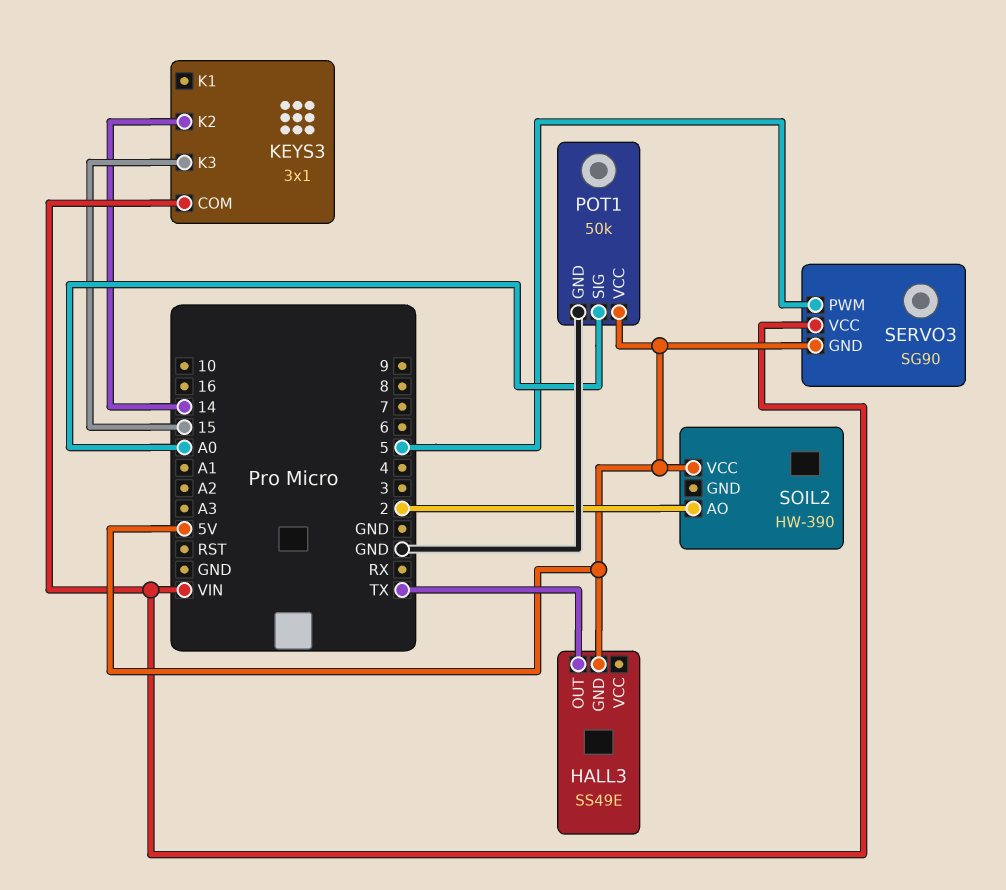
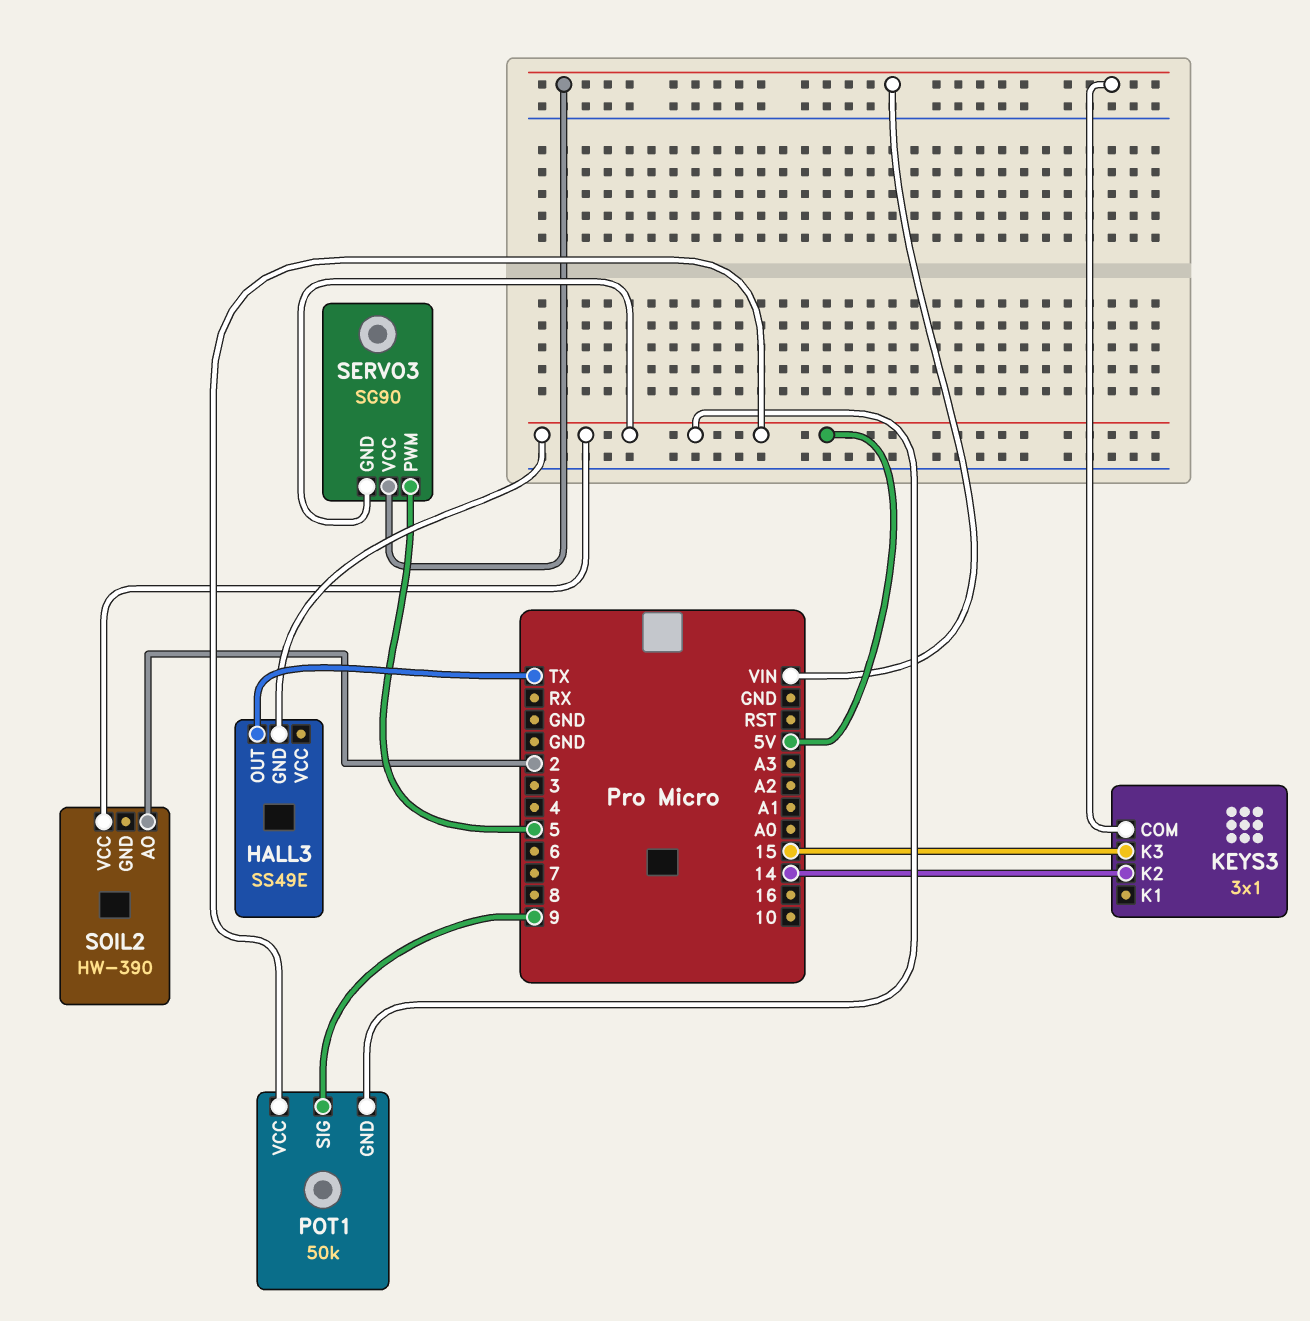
POT1 pin GND: GND -> 5V
POT1 pin SIG: A0 -> 9

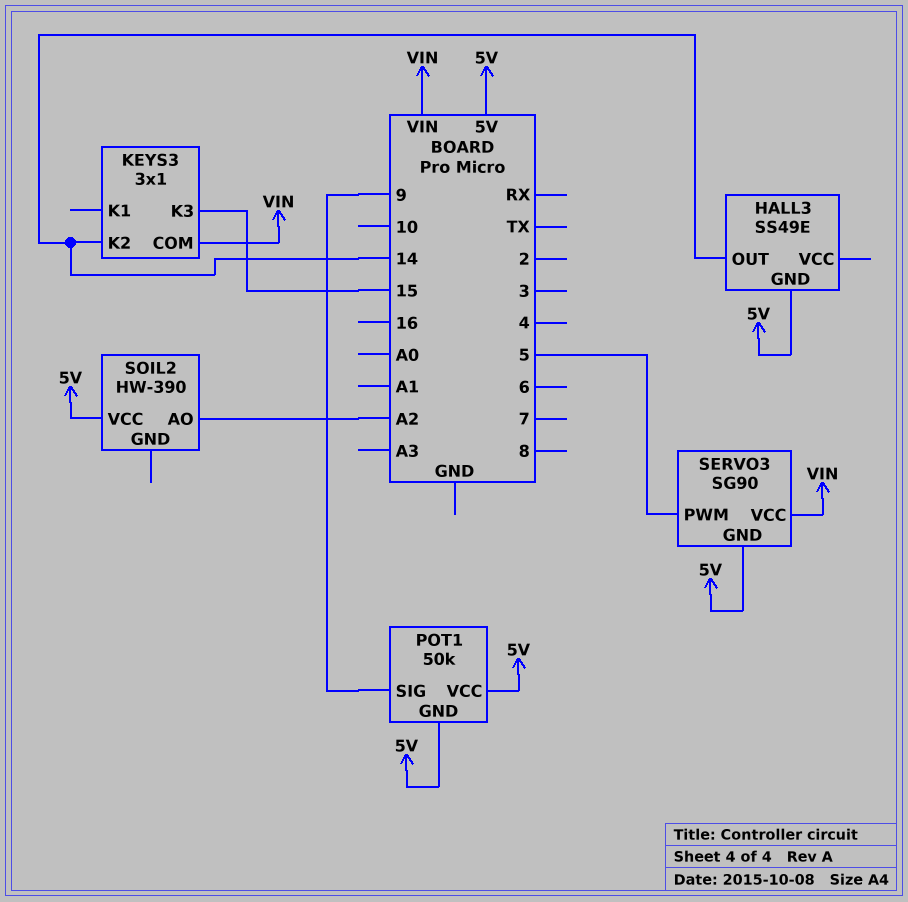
HALL3 pin OUT: TX -> 14
SOIL2 pin AO: 2 -> A2

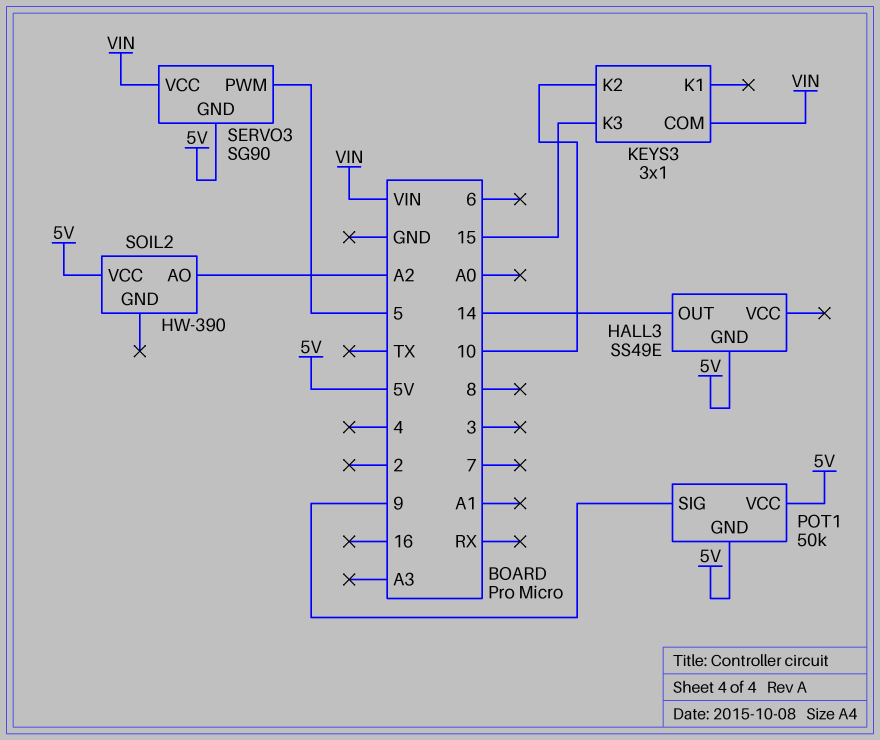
KEYS3 pin K2: 14 -> 10

